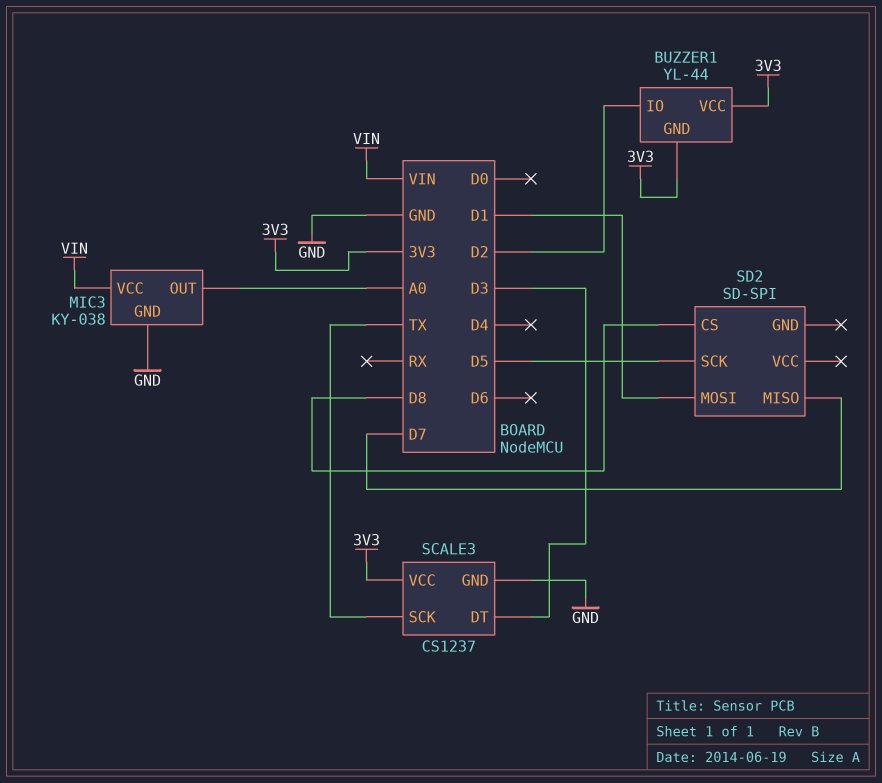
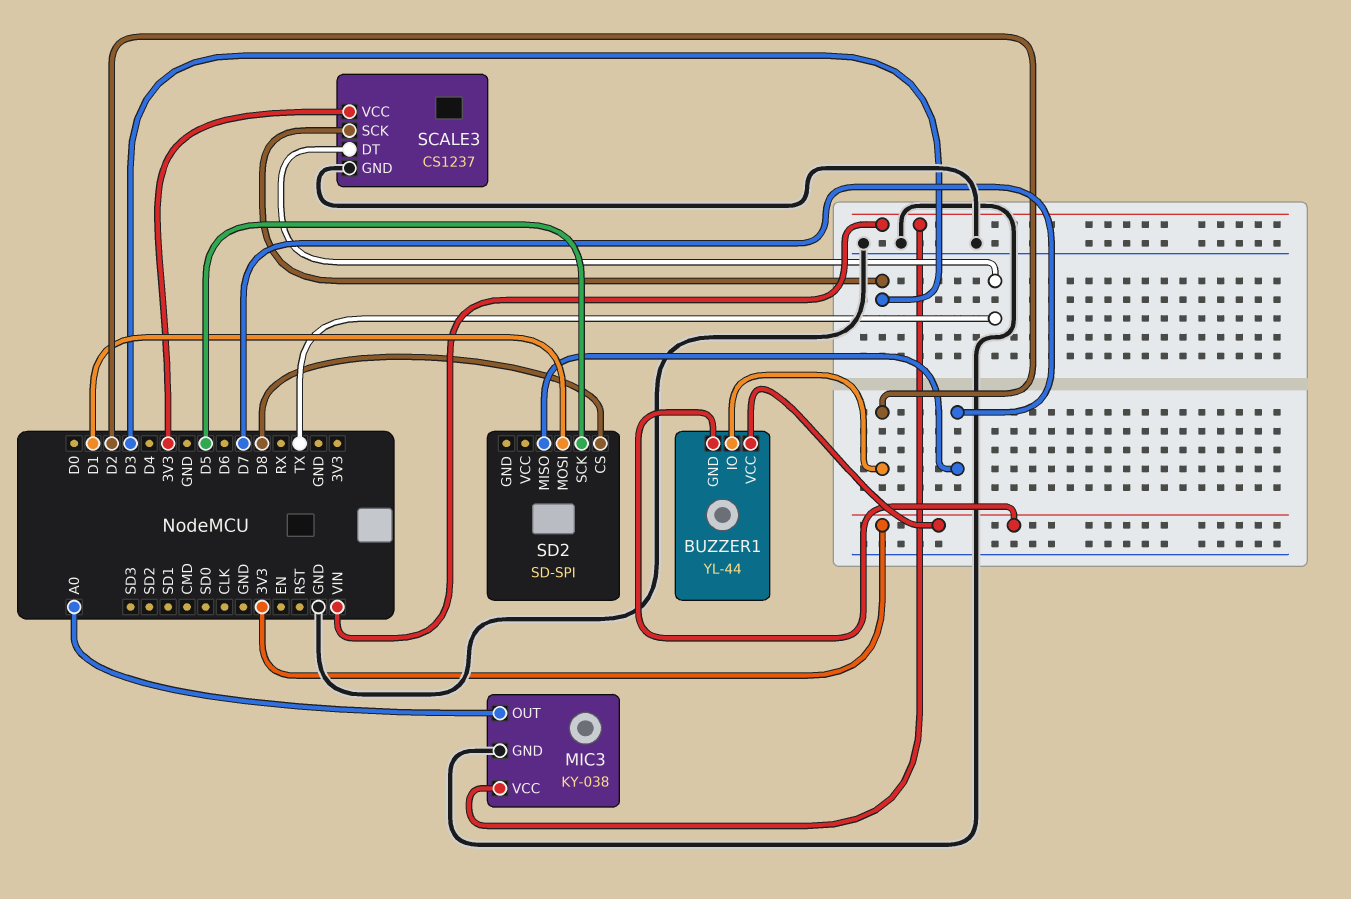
SCALE3 pin DT: D3 -> TX
SCALE3 pin SCK: TX -> D3

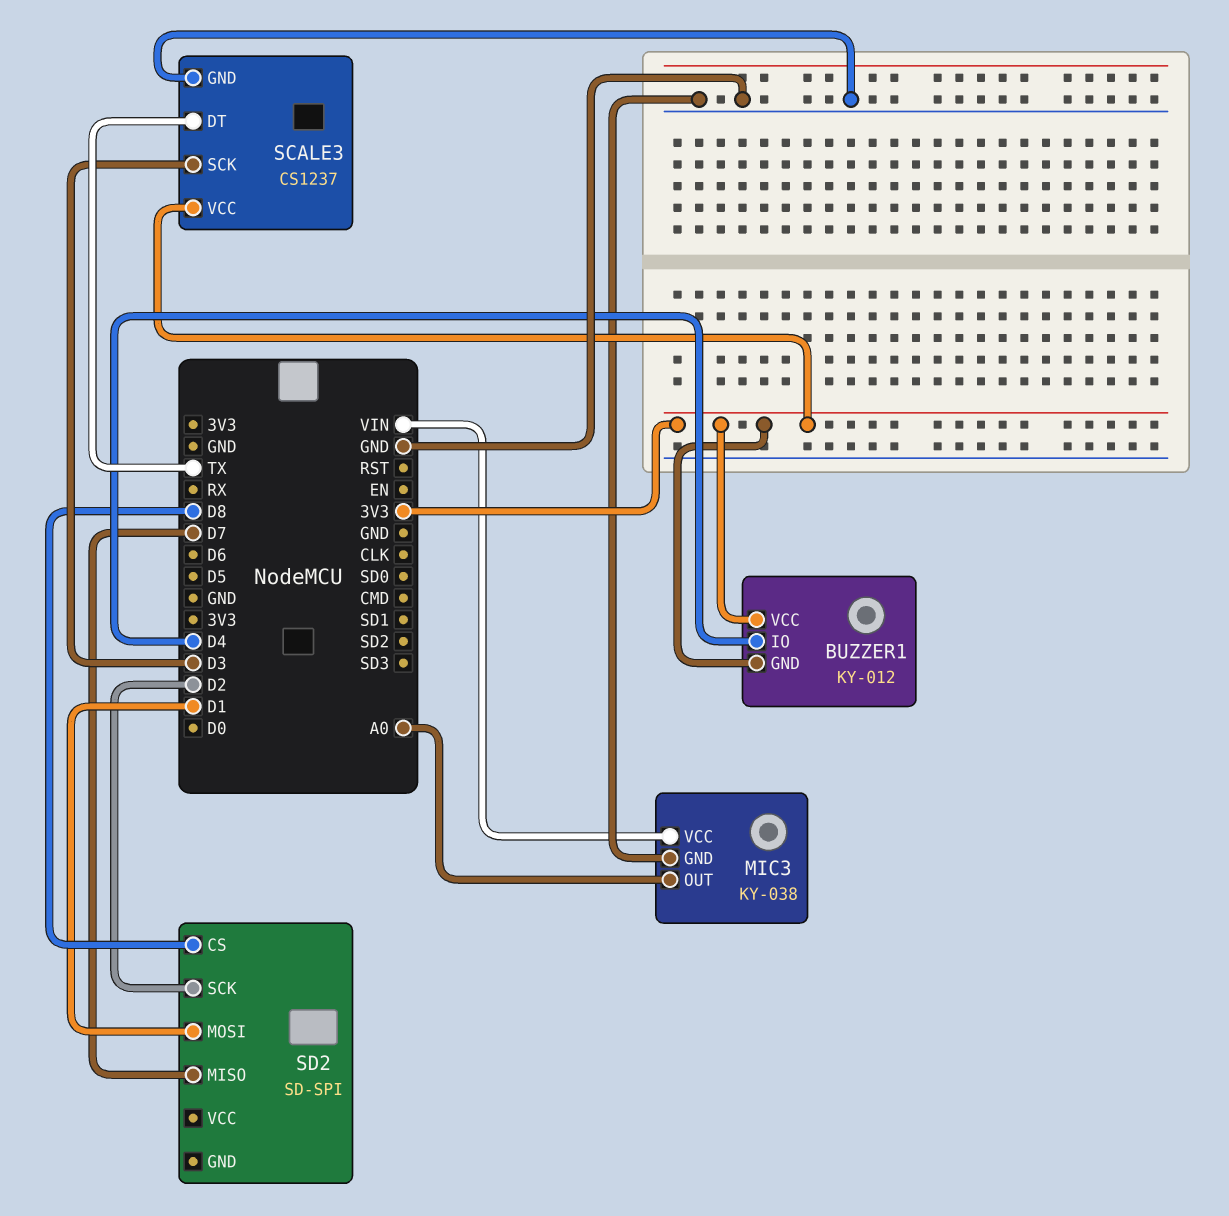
BUZZER1: YL-44 -> KY-012
BUZZER1 pin IO: D2 -> D4
SD2 pin SCK: D5 -> D2

